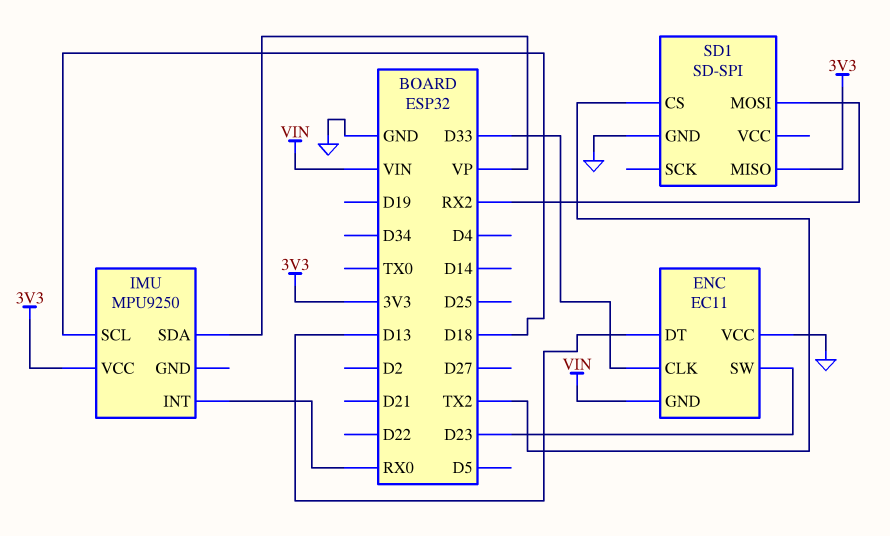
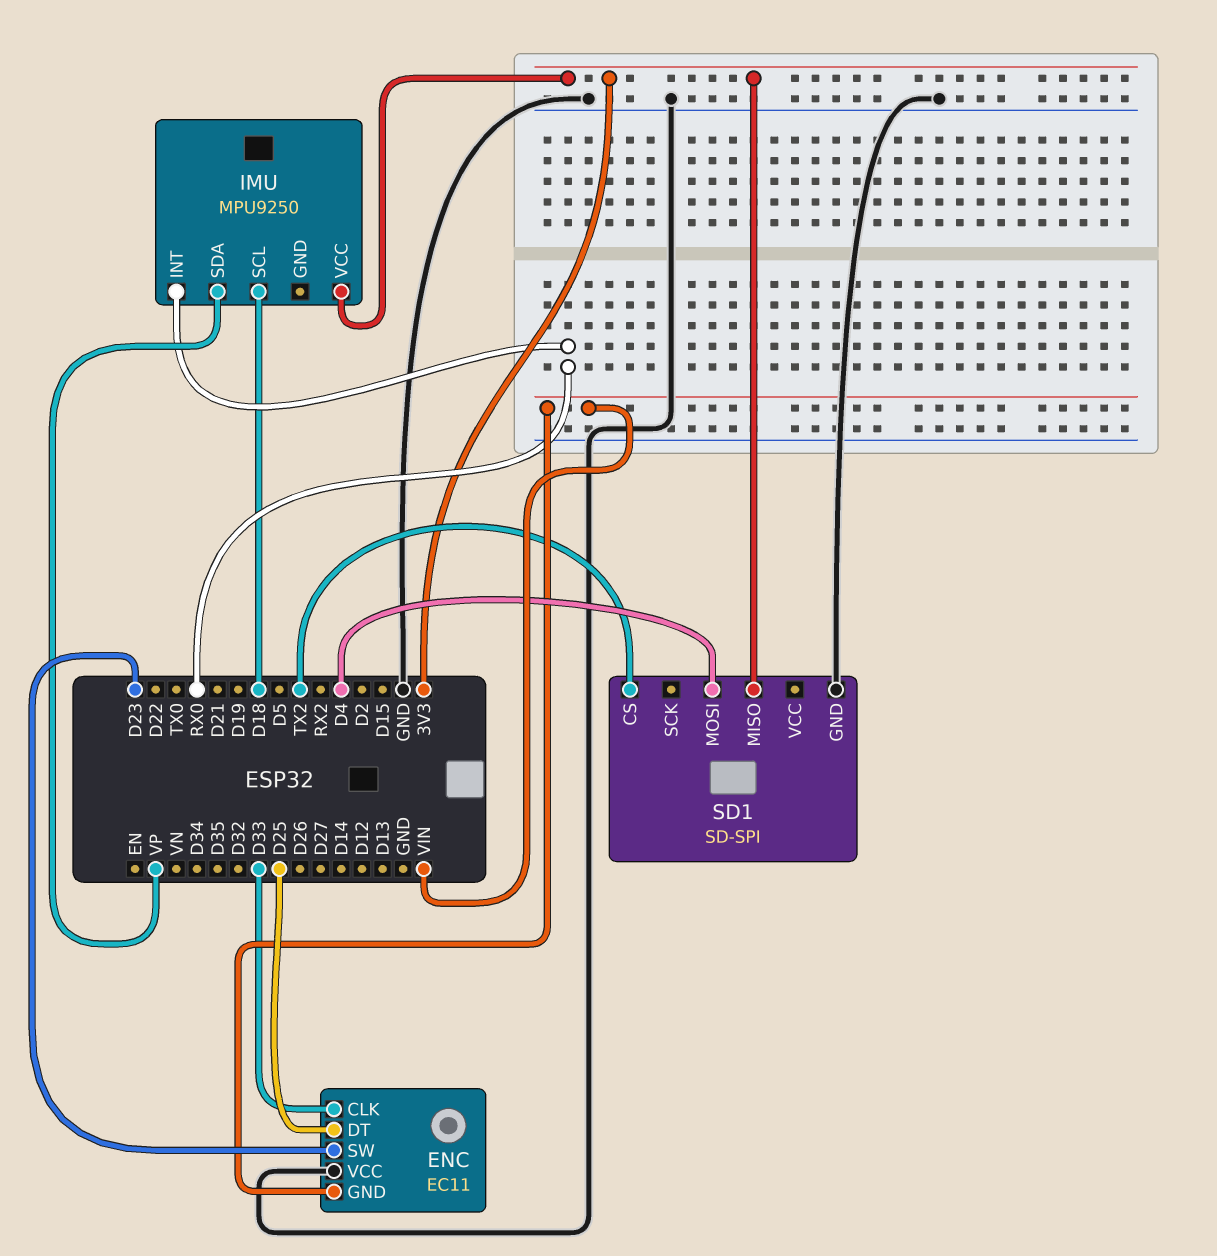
ENC pin DT: D13 -> D25
SD1 pin MOSI: RX2 -> D4

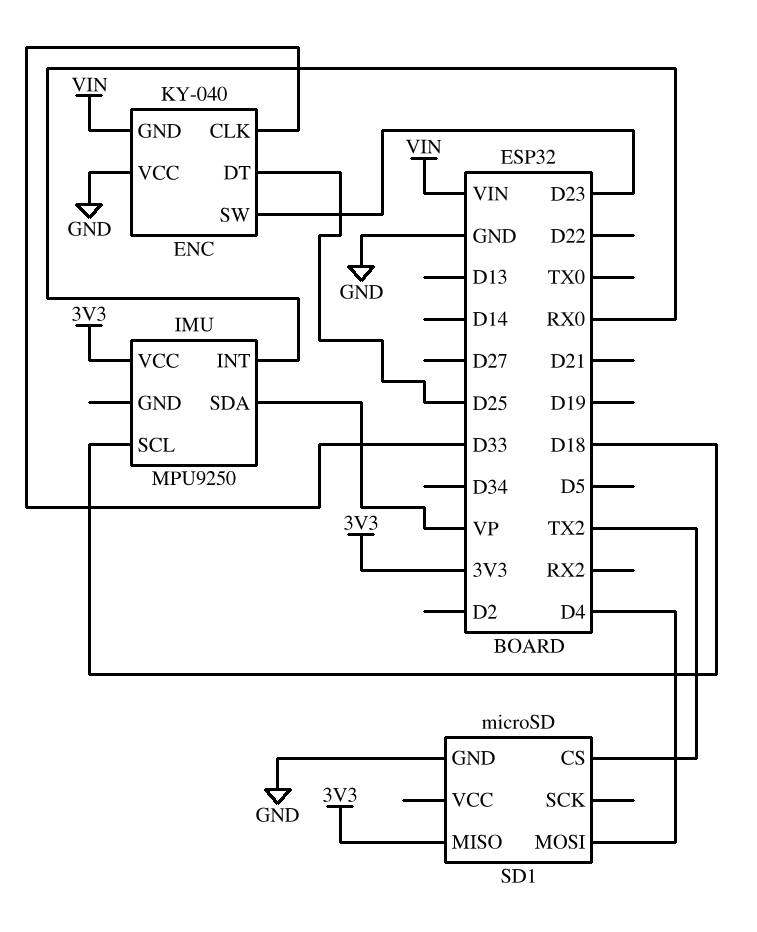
ENC: EC11 -> KY-040
SD1: SD-SPI -> microSD

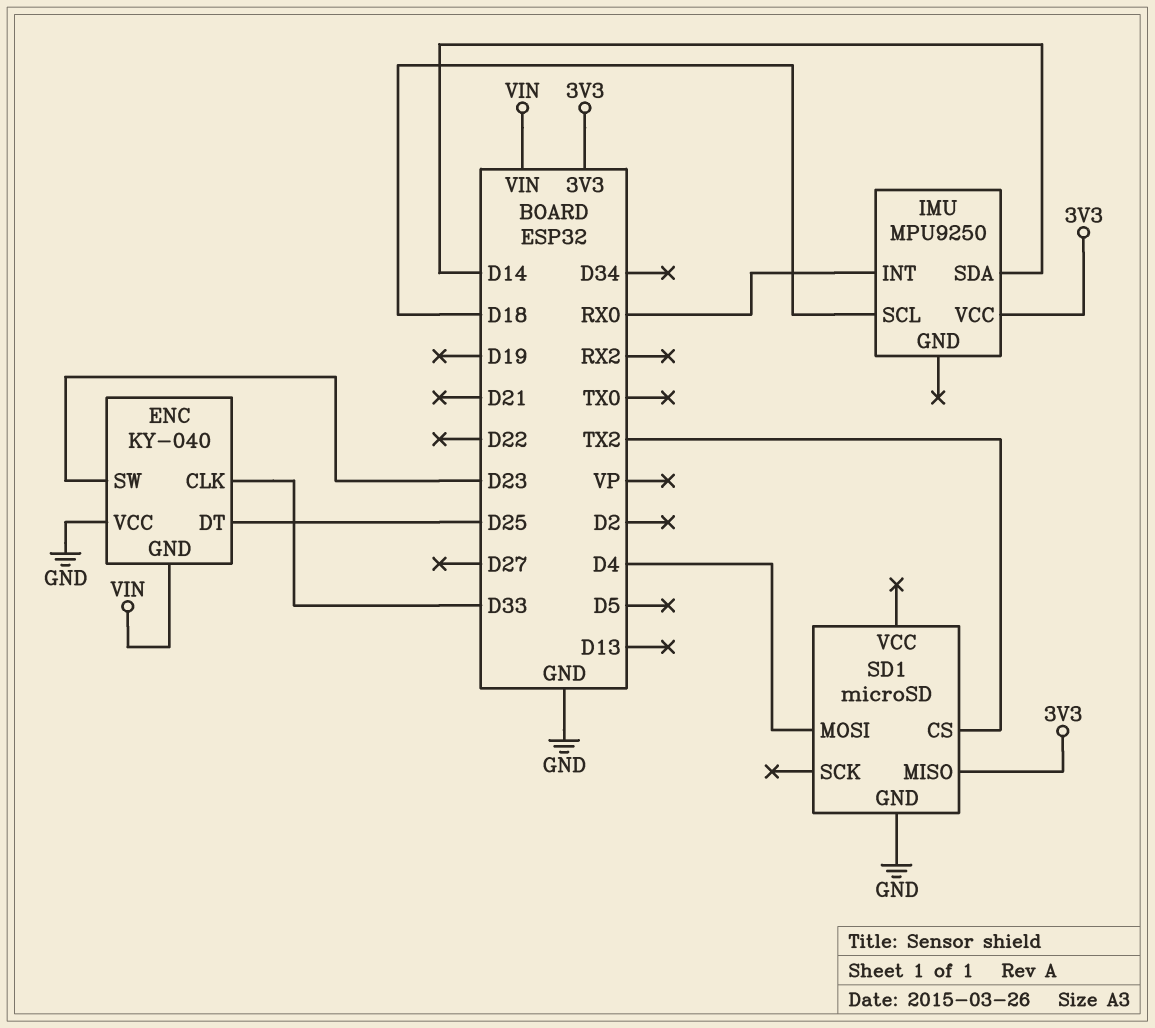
IMU pin SDA: VP -> D14

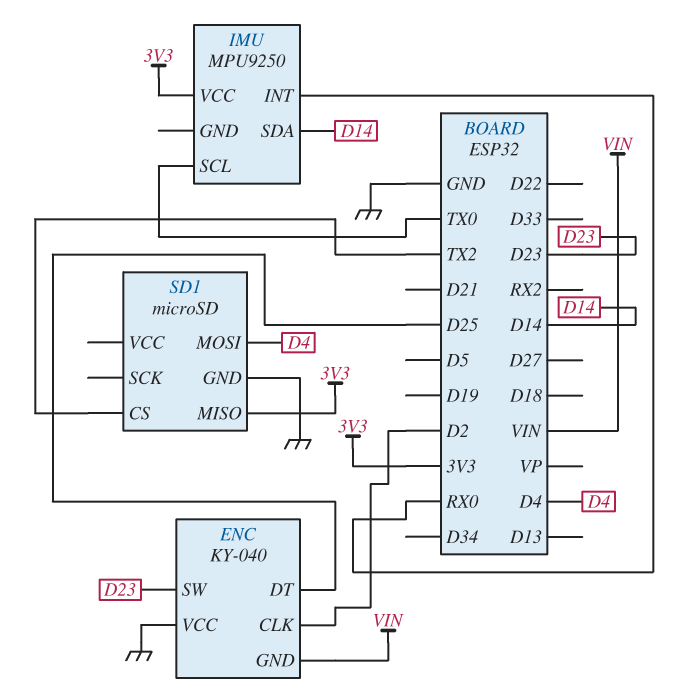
ENC pin CLK: D33 -> D2
IMU pin SCL: D18 -> TX0

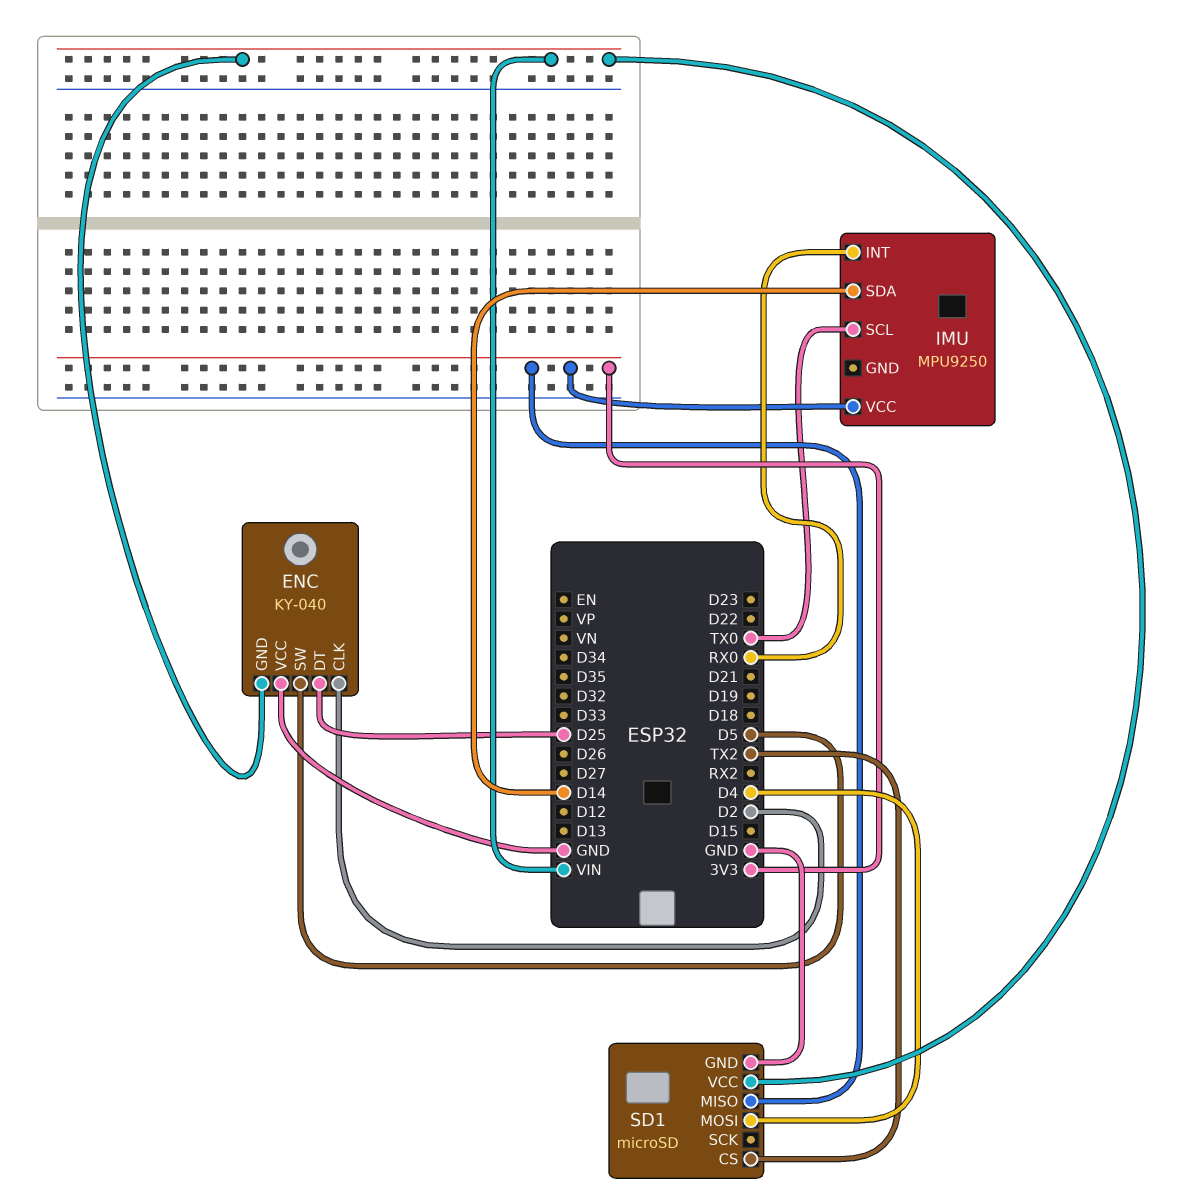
ENC pin SW: D23 -> D5
SD1 pin VCC: none -> VIN

